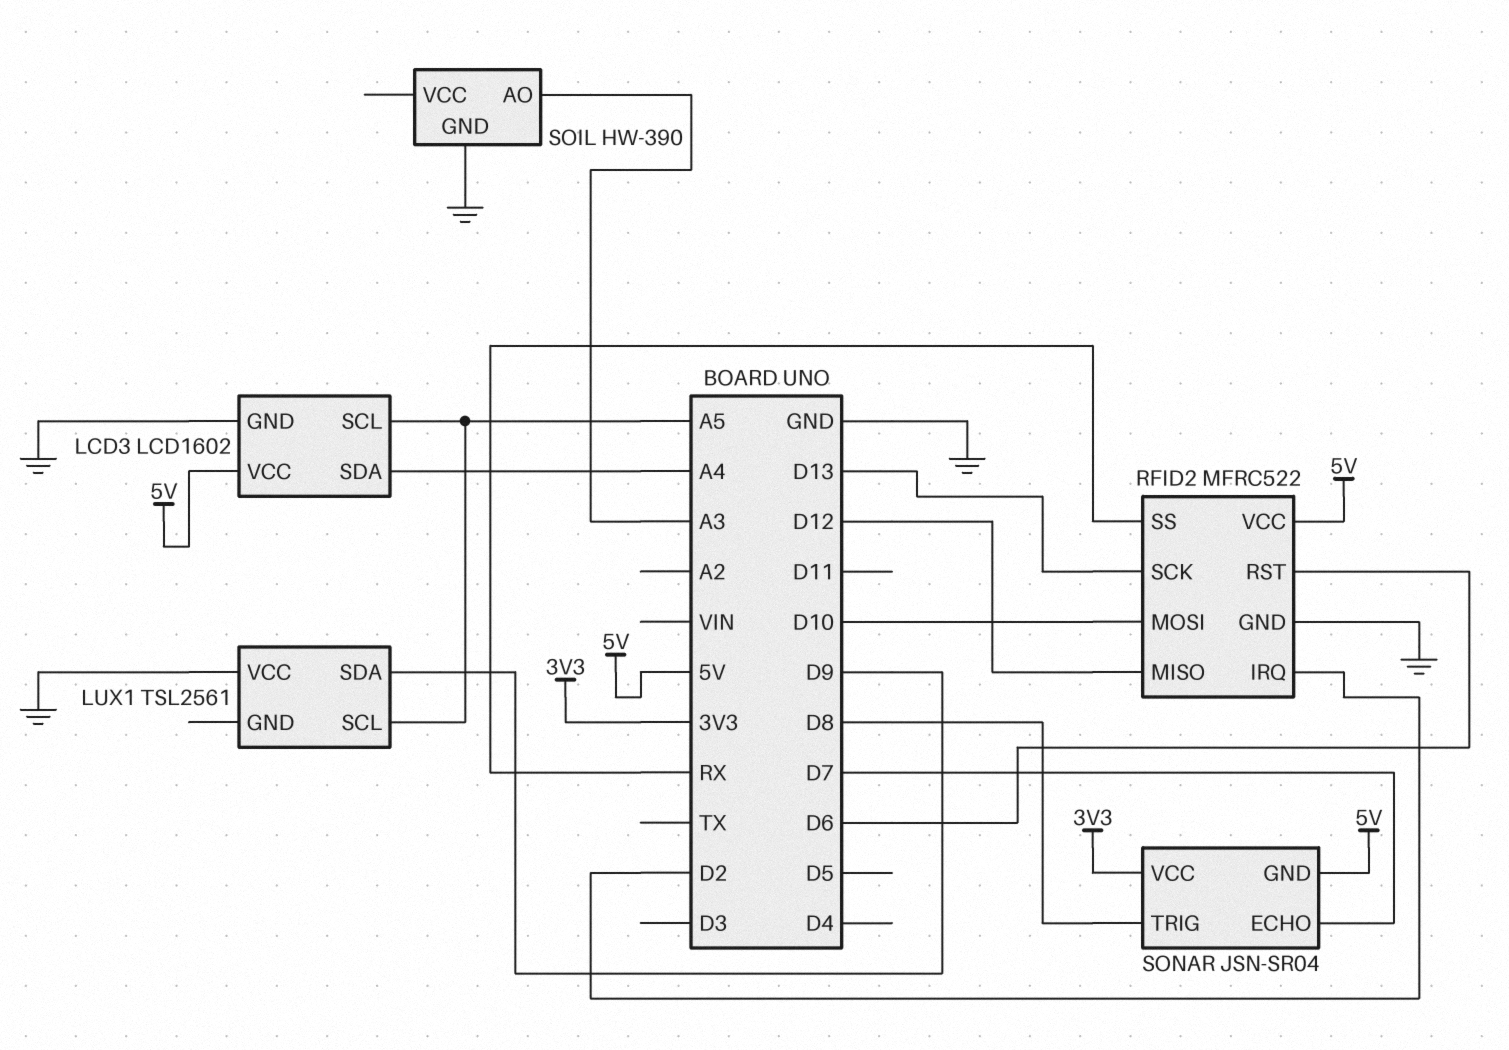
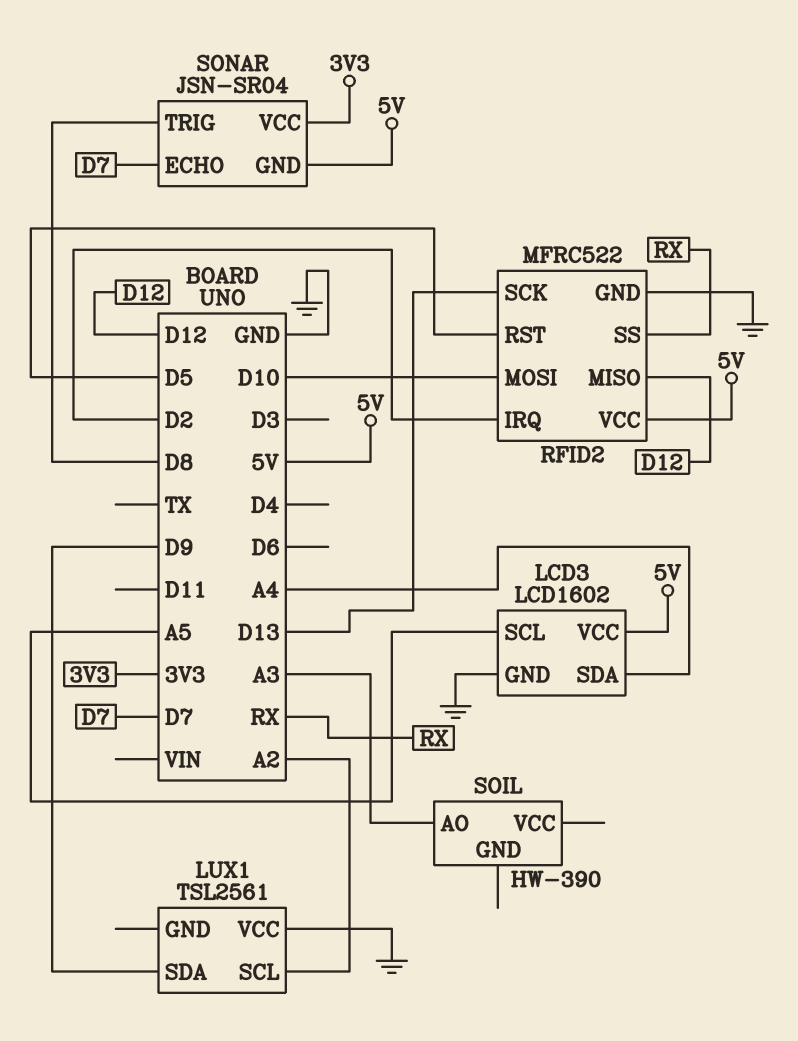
LUX1 pin SCL: A5 -> A2
RFID2 pin RST: D6 -> D5
SOIL pin GND: GND -> none

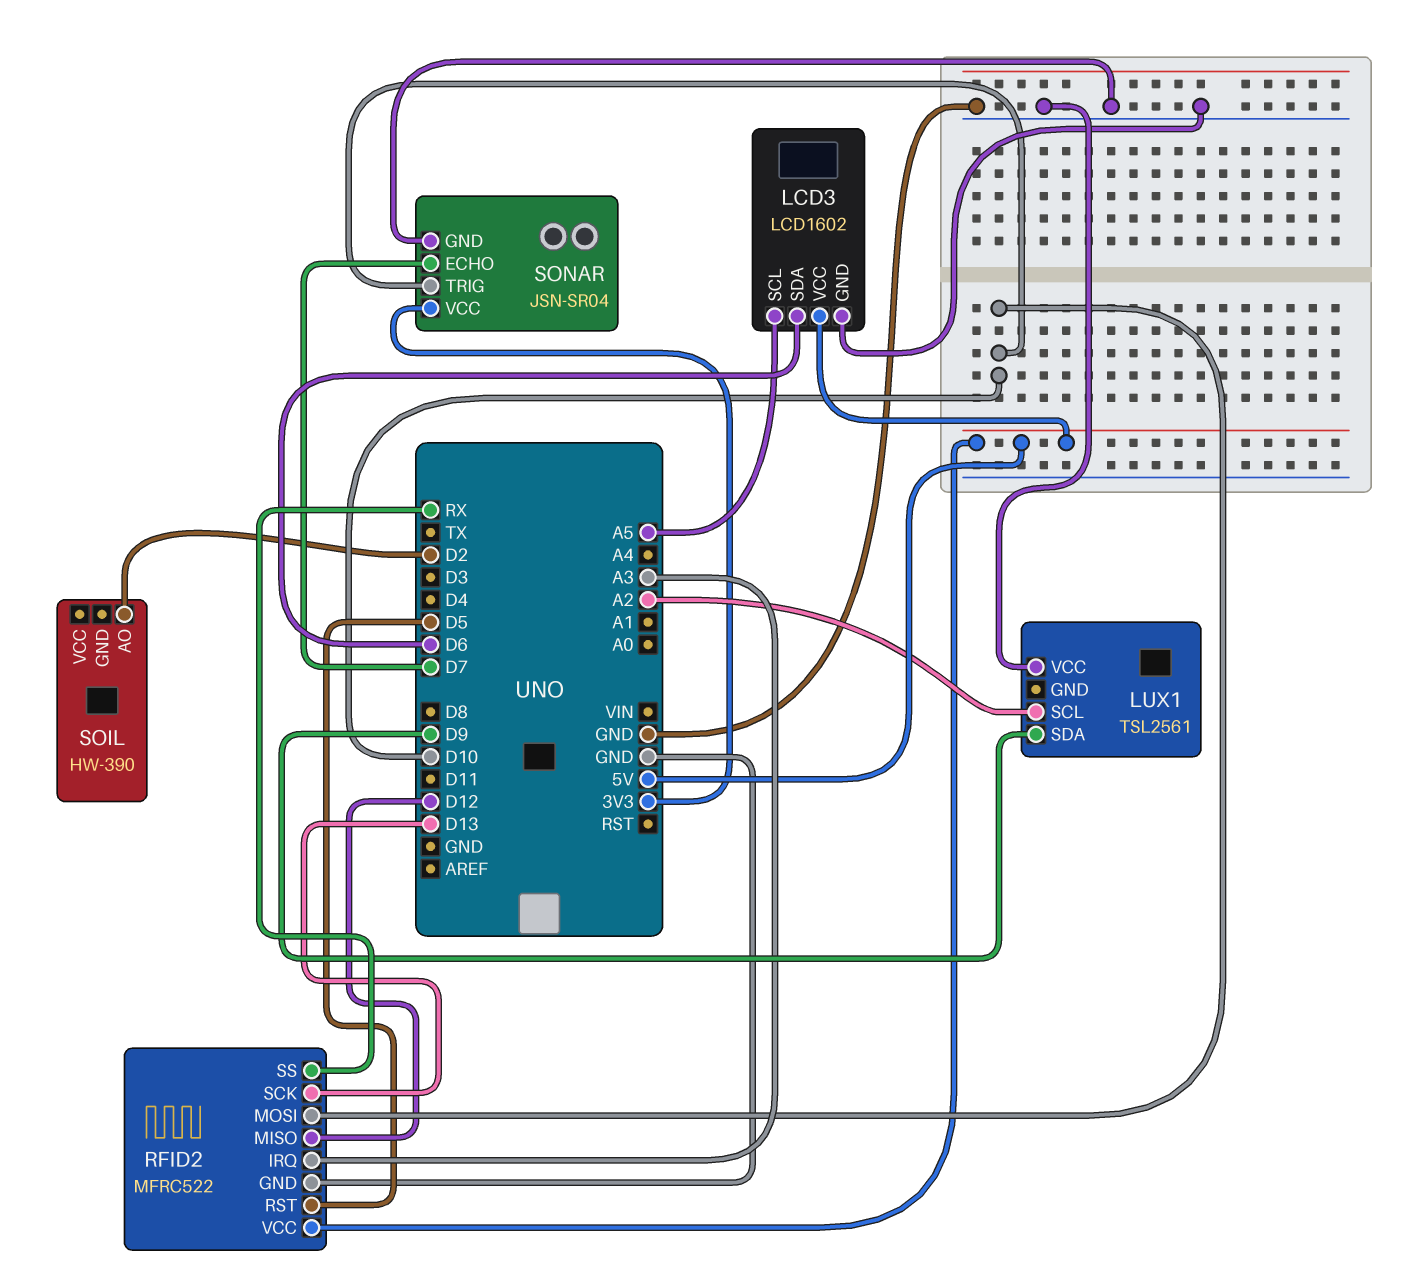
LCD3 pin SDA: A4 -> D6
RFID2 pin IRQ: D2 -> A3
SOIL pin AO: A3 -> D2
SONAR pin GND: 5V -> GND
SONAR pin TRIG: D8 -> D10

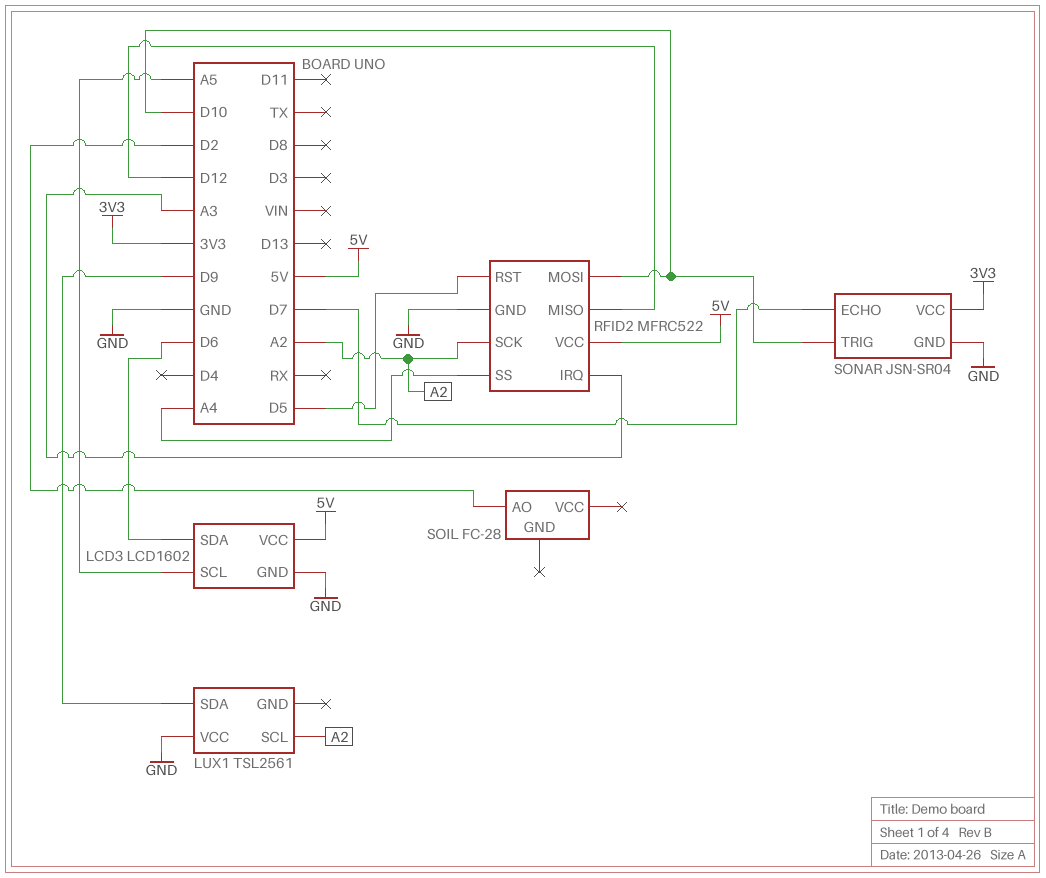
RFID2 pin SCK: D13 -> A2
RFID2 pin SS: RX -> A4
SOIL: HW-390 -> FC-28

